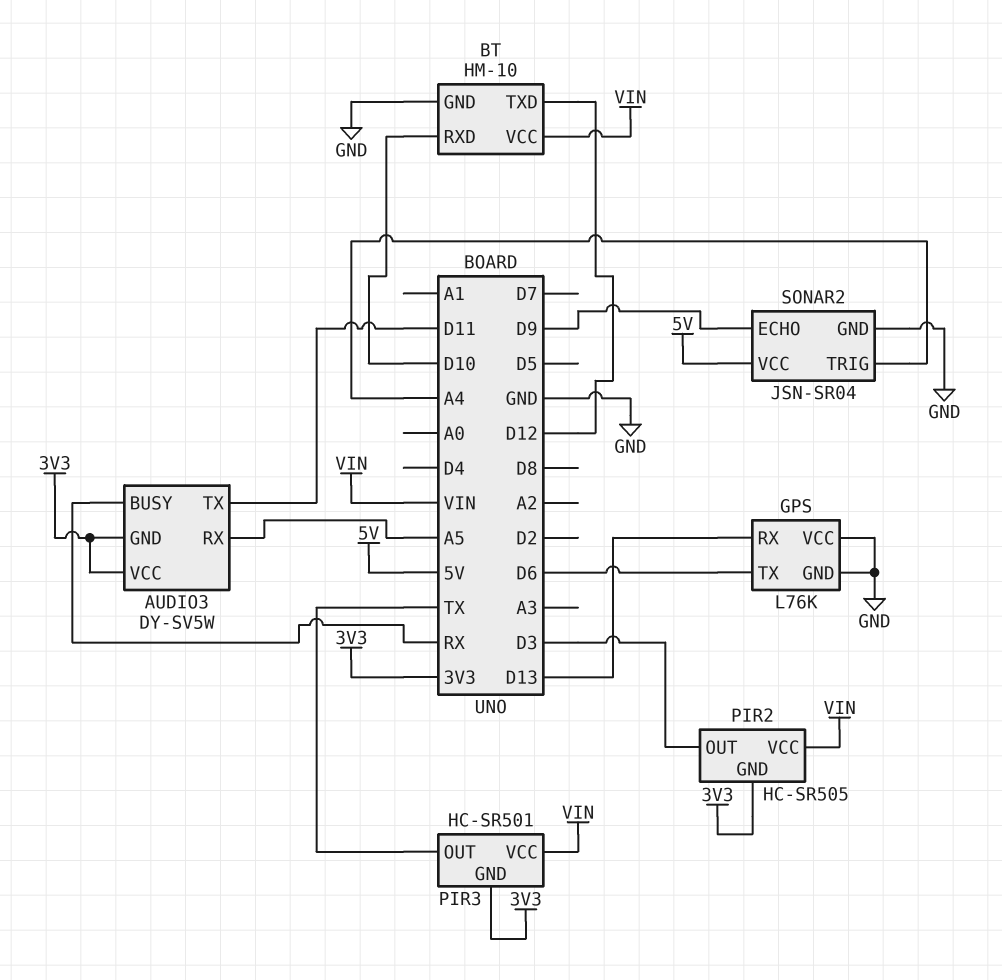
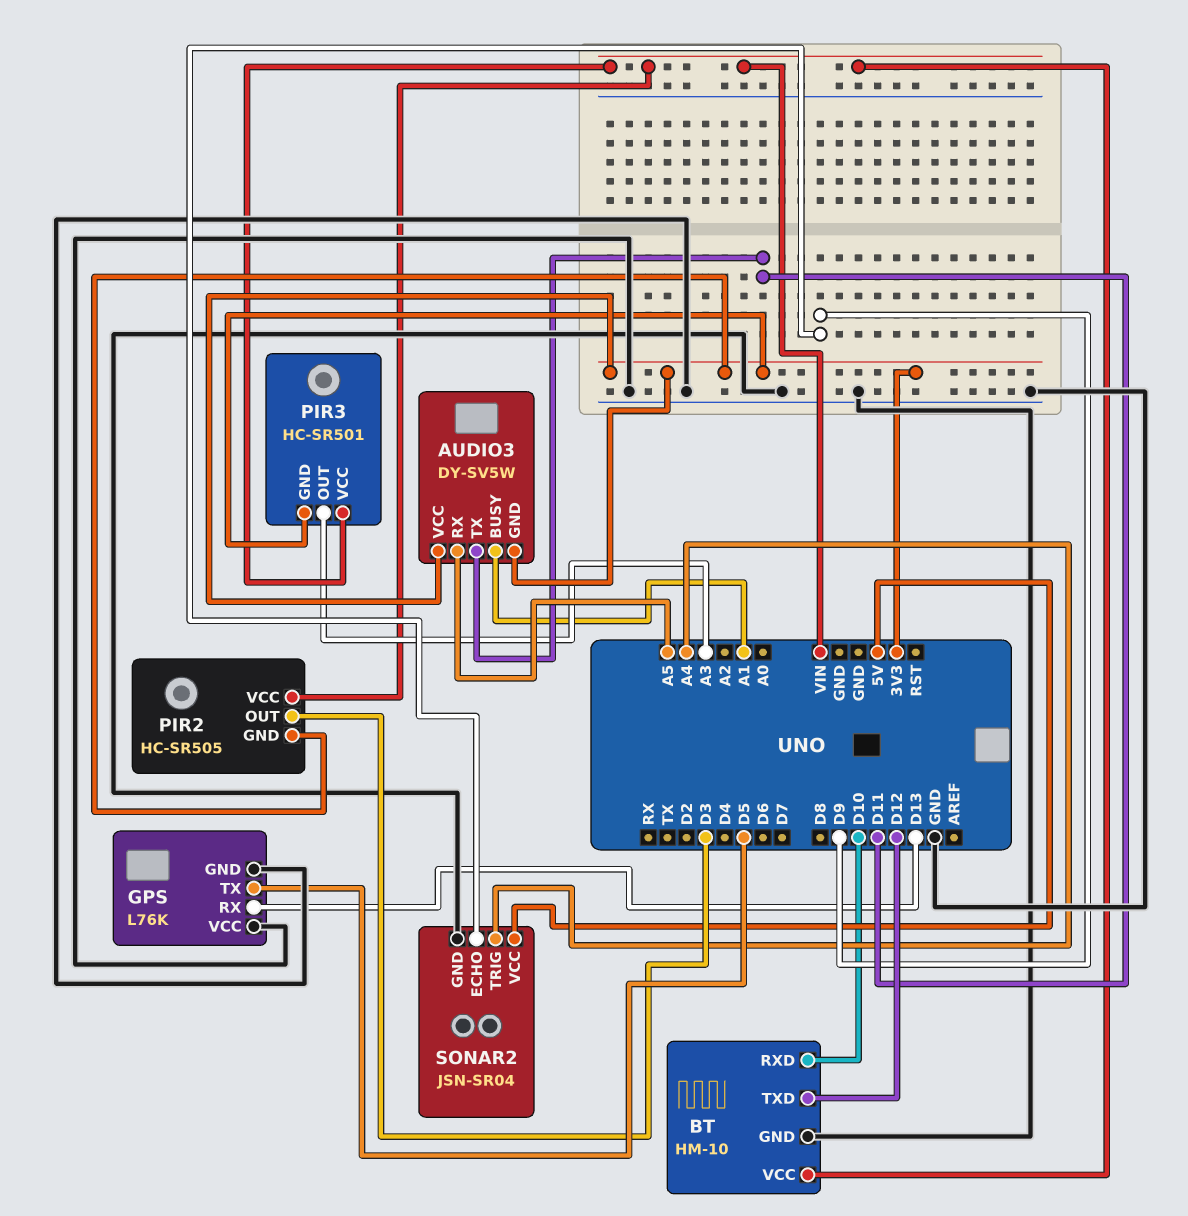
AUDIO3 pin BUSY: RX -> A1
GPS pin TX: D6 -> D5
PIR3 pin OUT: TX -> A3

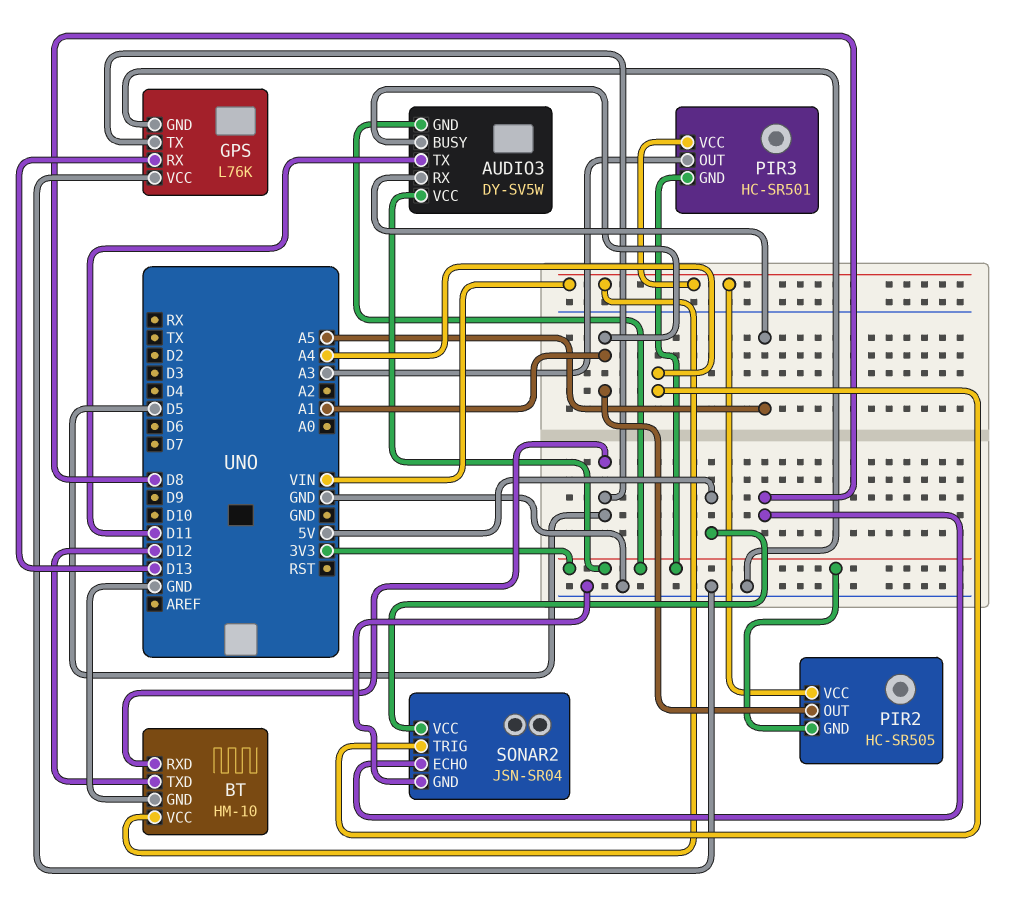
BT pin RXD: D10 -> D5
PIR2 pin OUT: D3 -> A1
SONAR2 pin ECHO: D9 -> D8

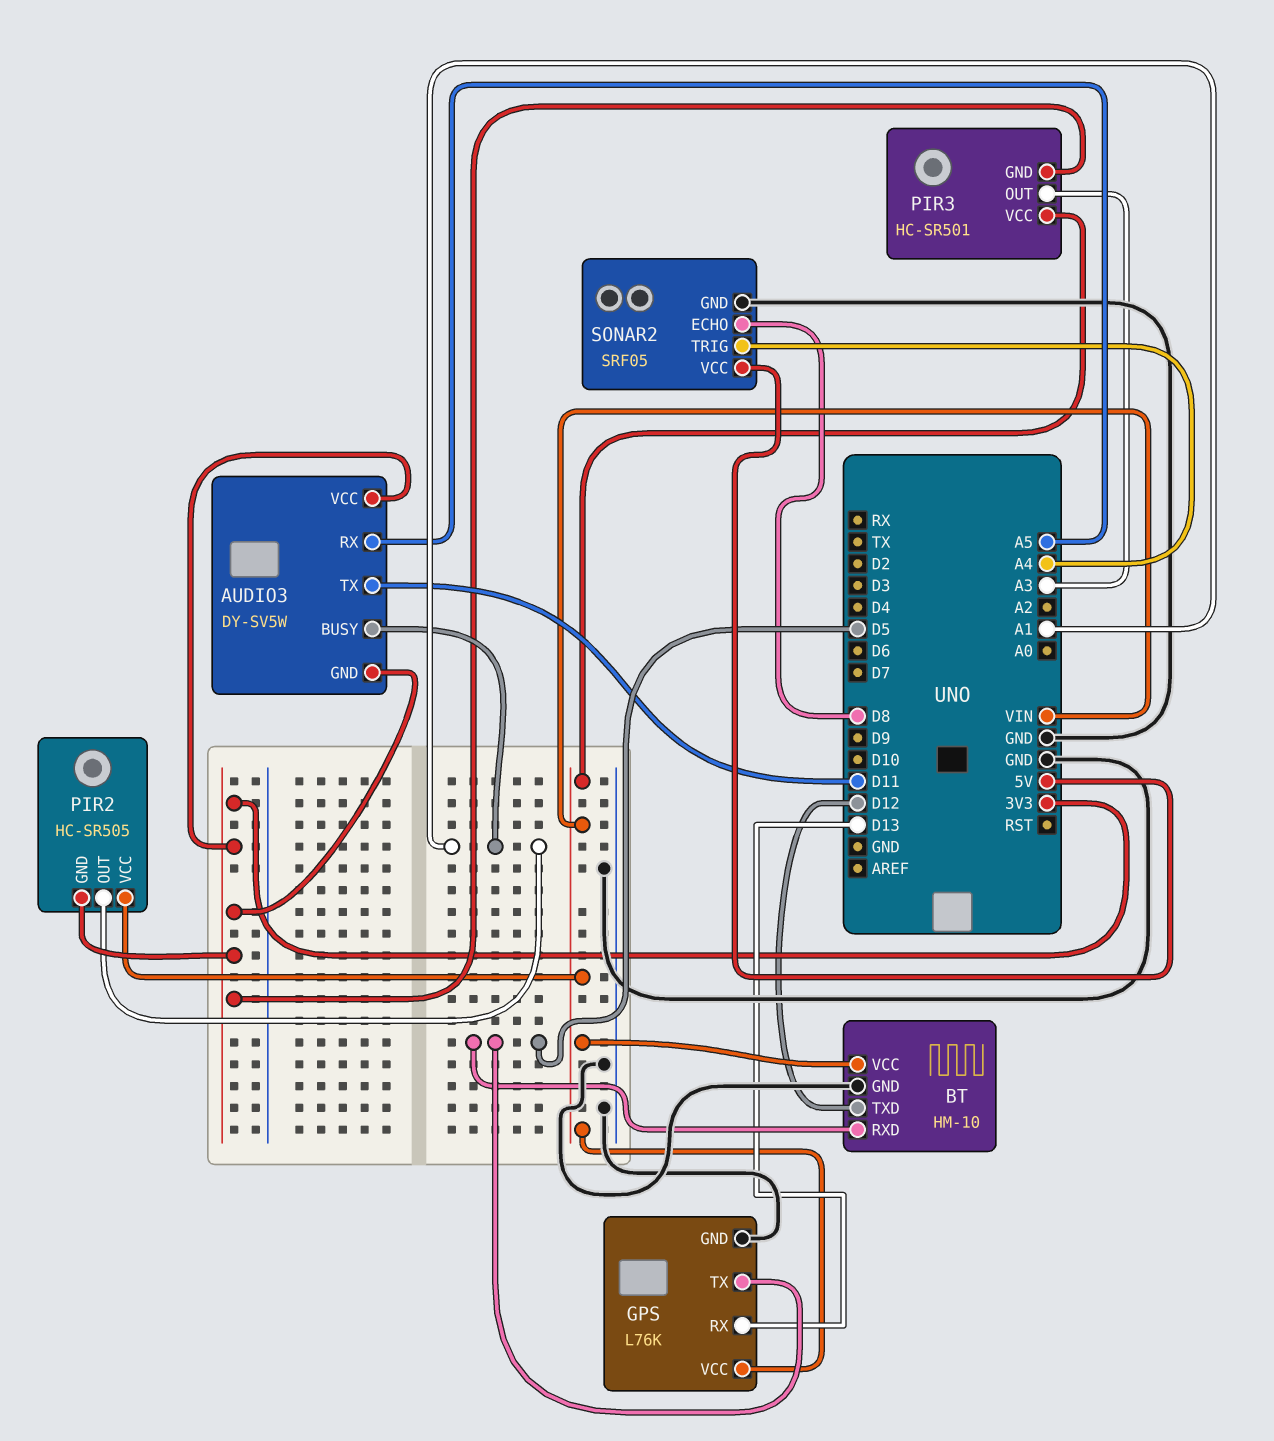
GPS pin VCC: GND -> VIN
SONAR2: JSN-SR04 -> SRF05

